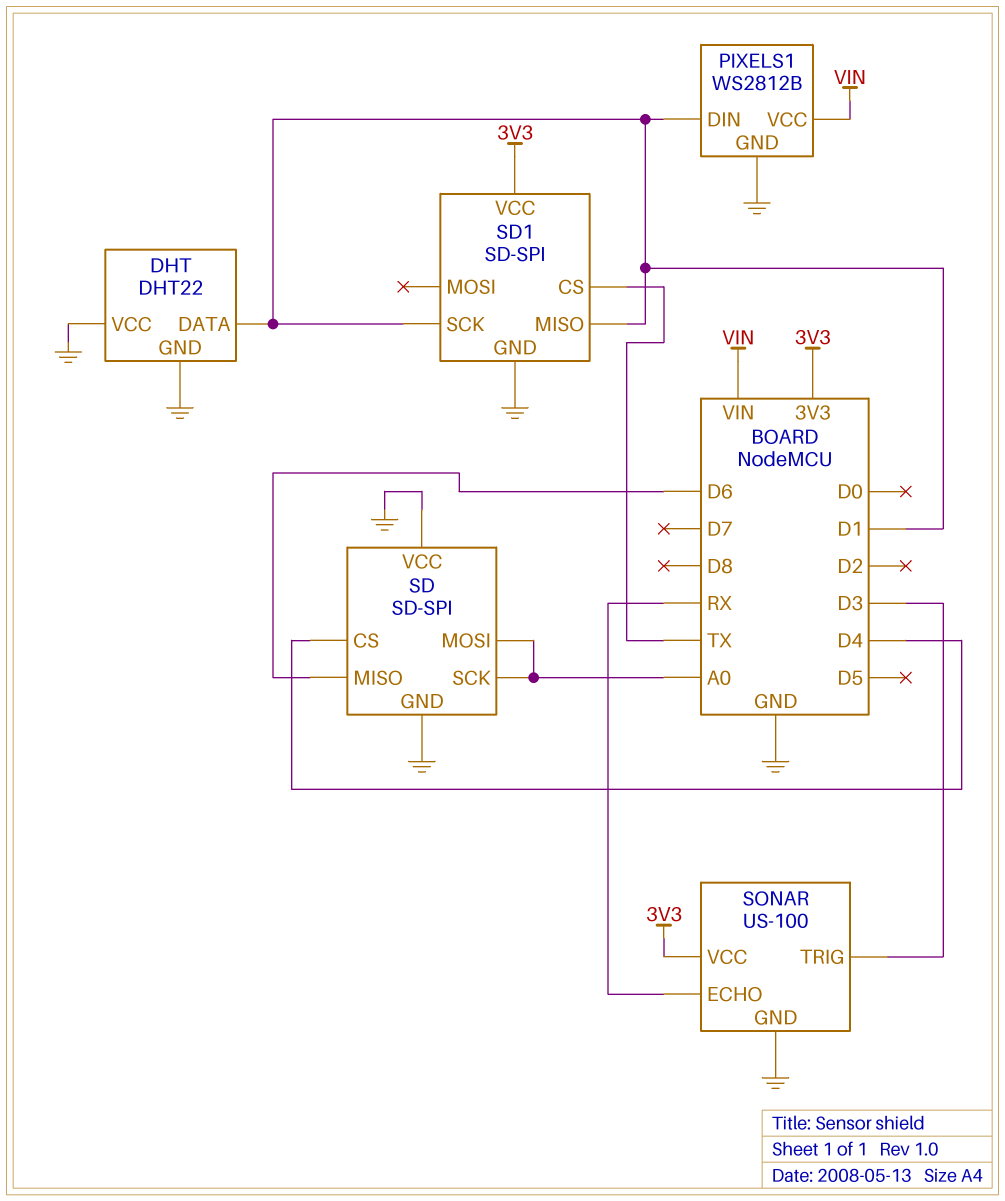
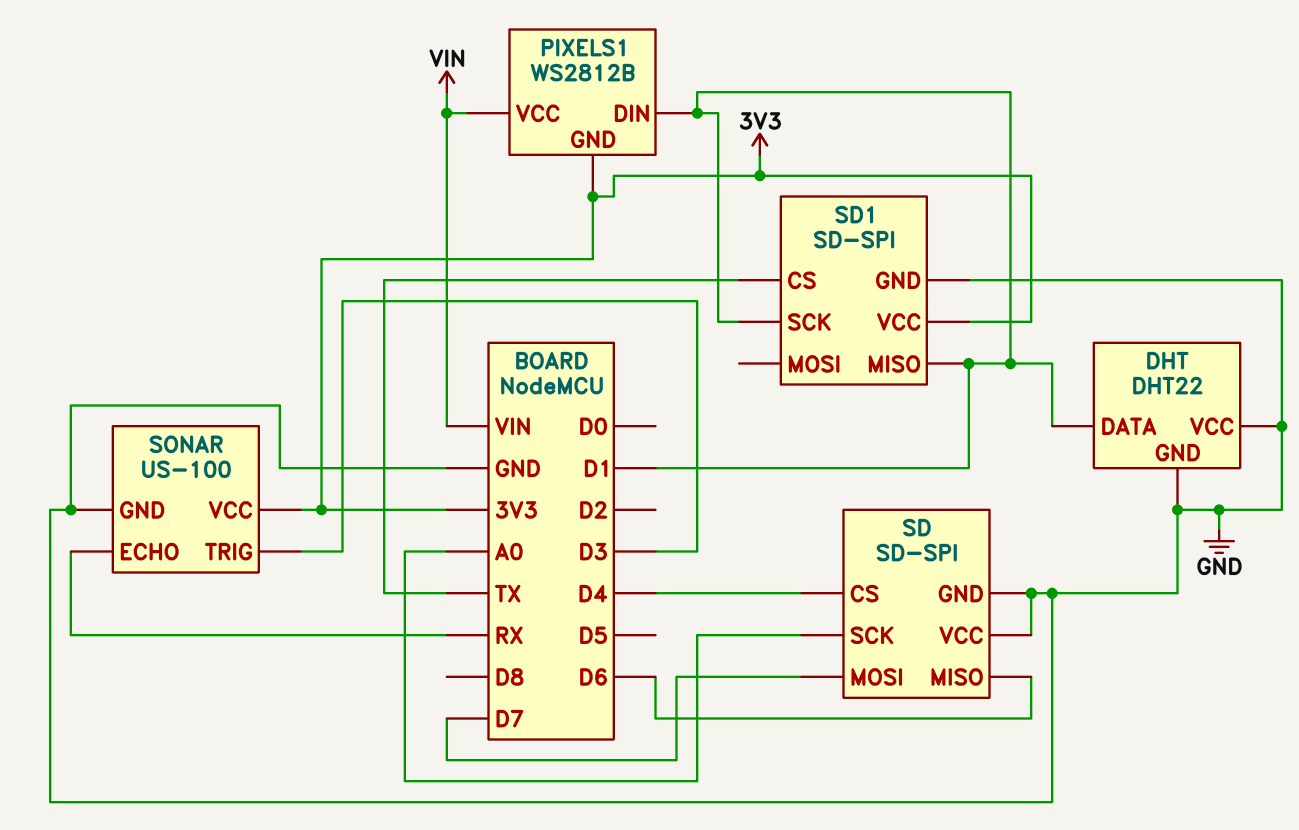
PIXELS1 pin GND: GND -> 3V3
SD pin MOSI: A0 -> D7

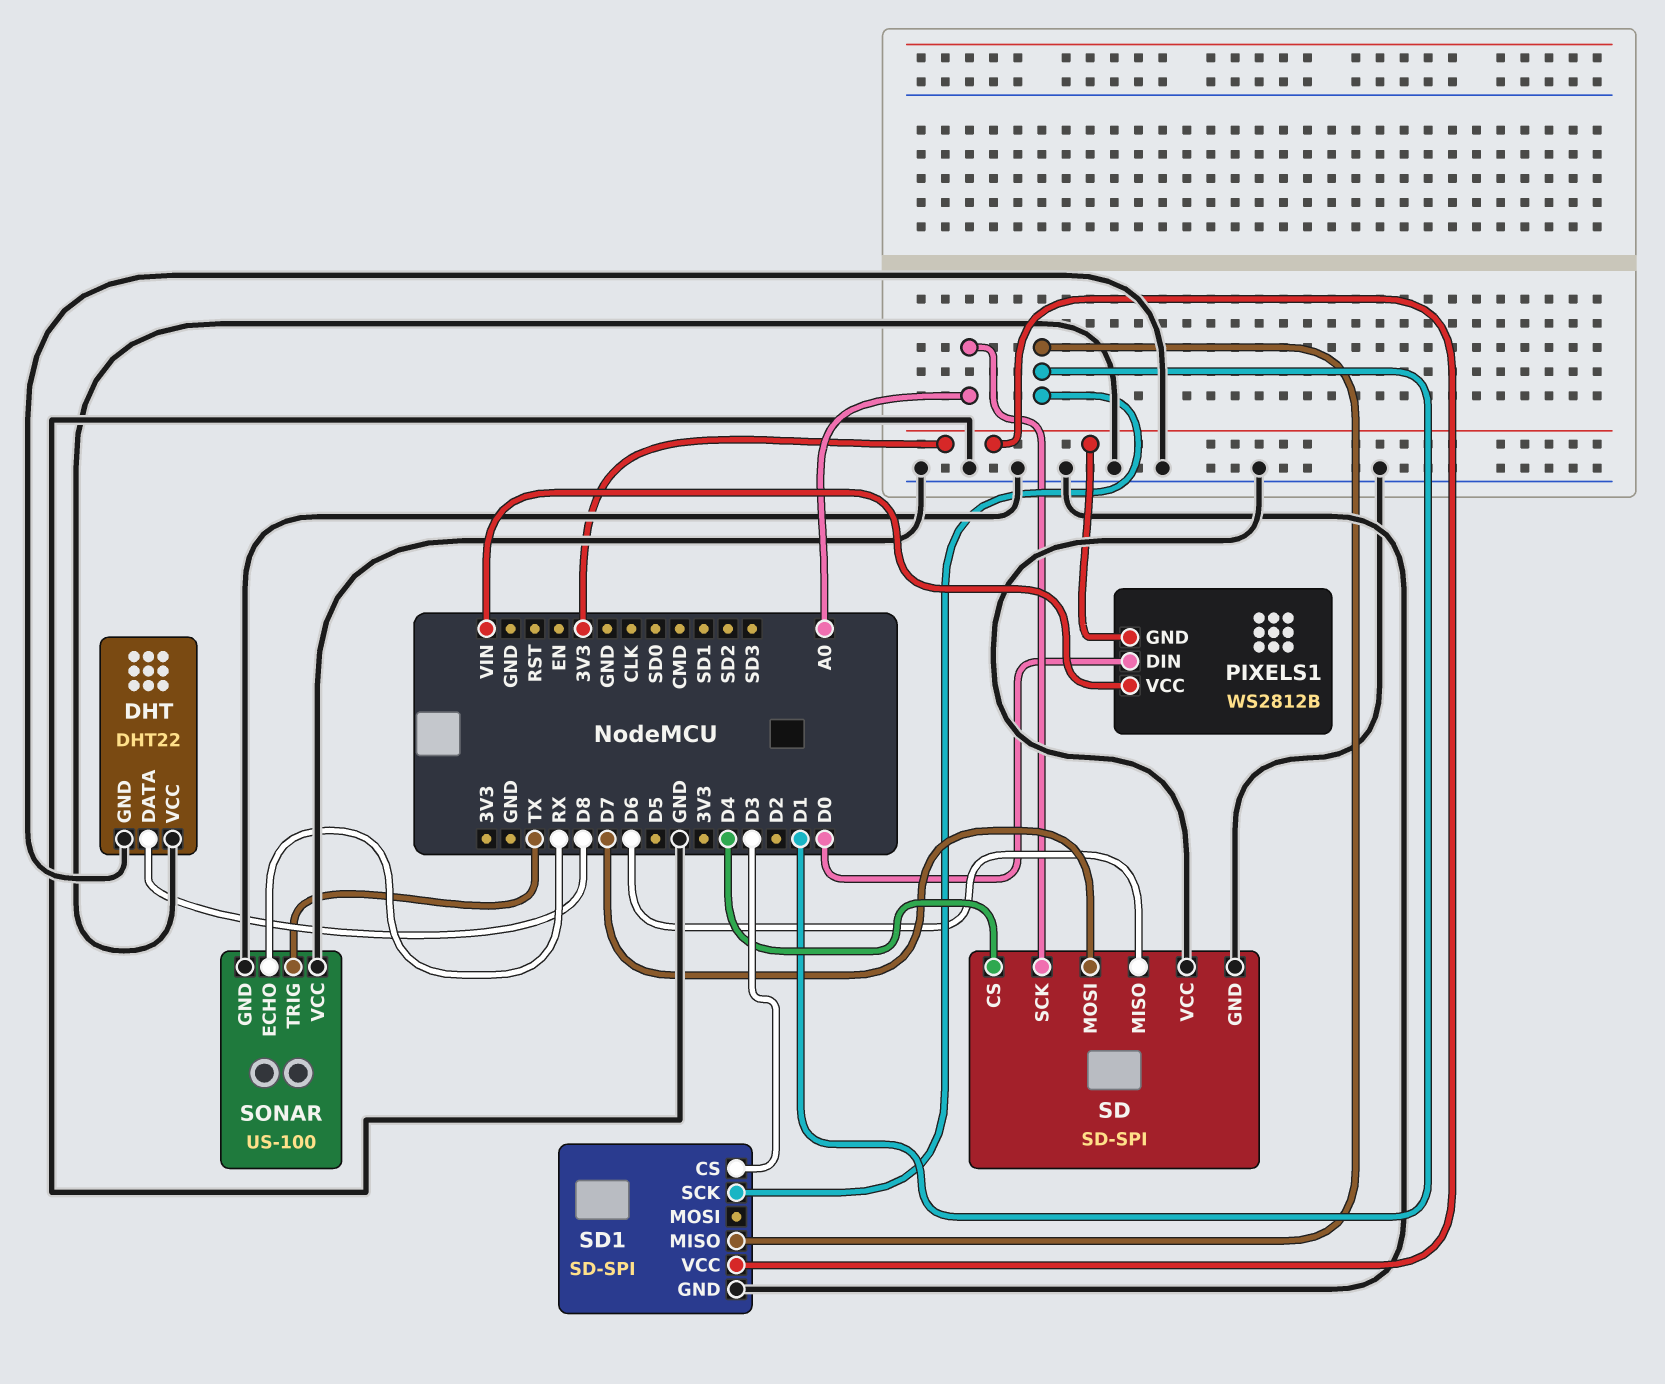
DHT pin DATA: D1 -> D8
PIXELS1 pin DIN: D1 -> D0
SD1 pin CS: TX -> D3
SONAR pin TRIG: D3 -> TX
SONAR pin VCC: 3V3 -> GND

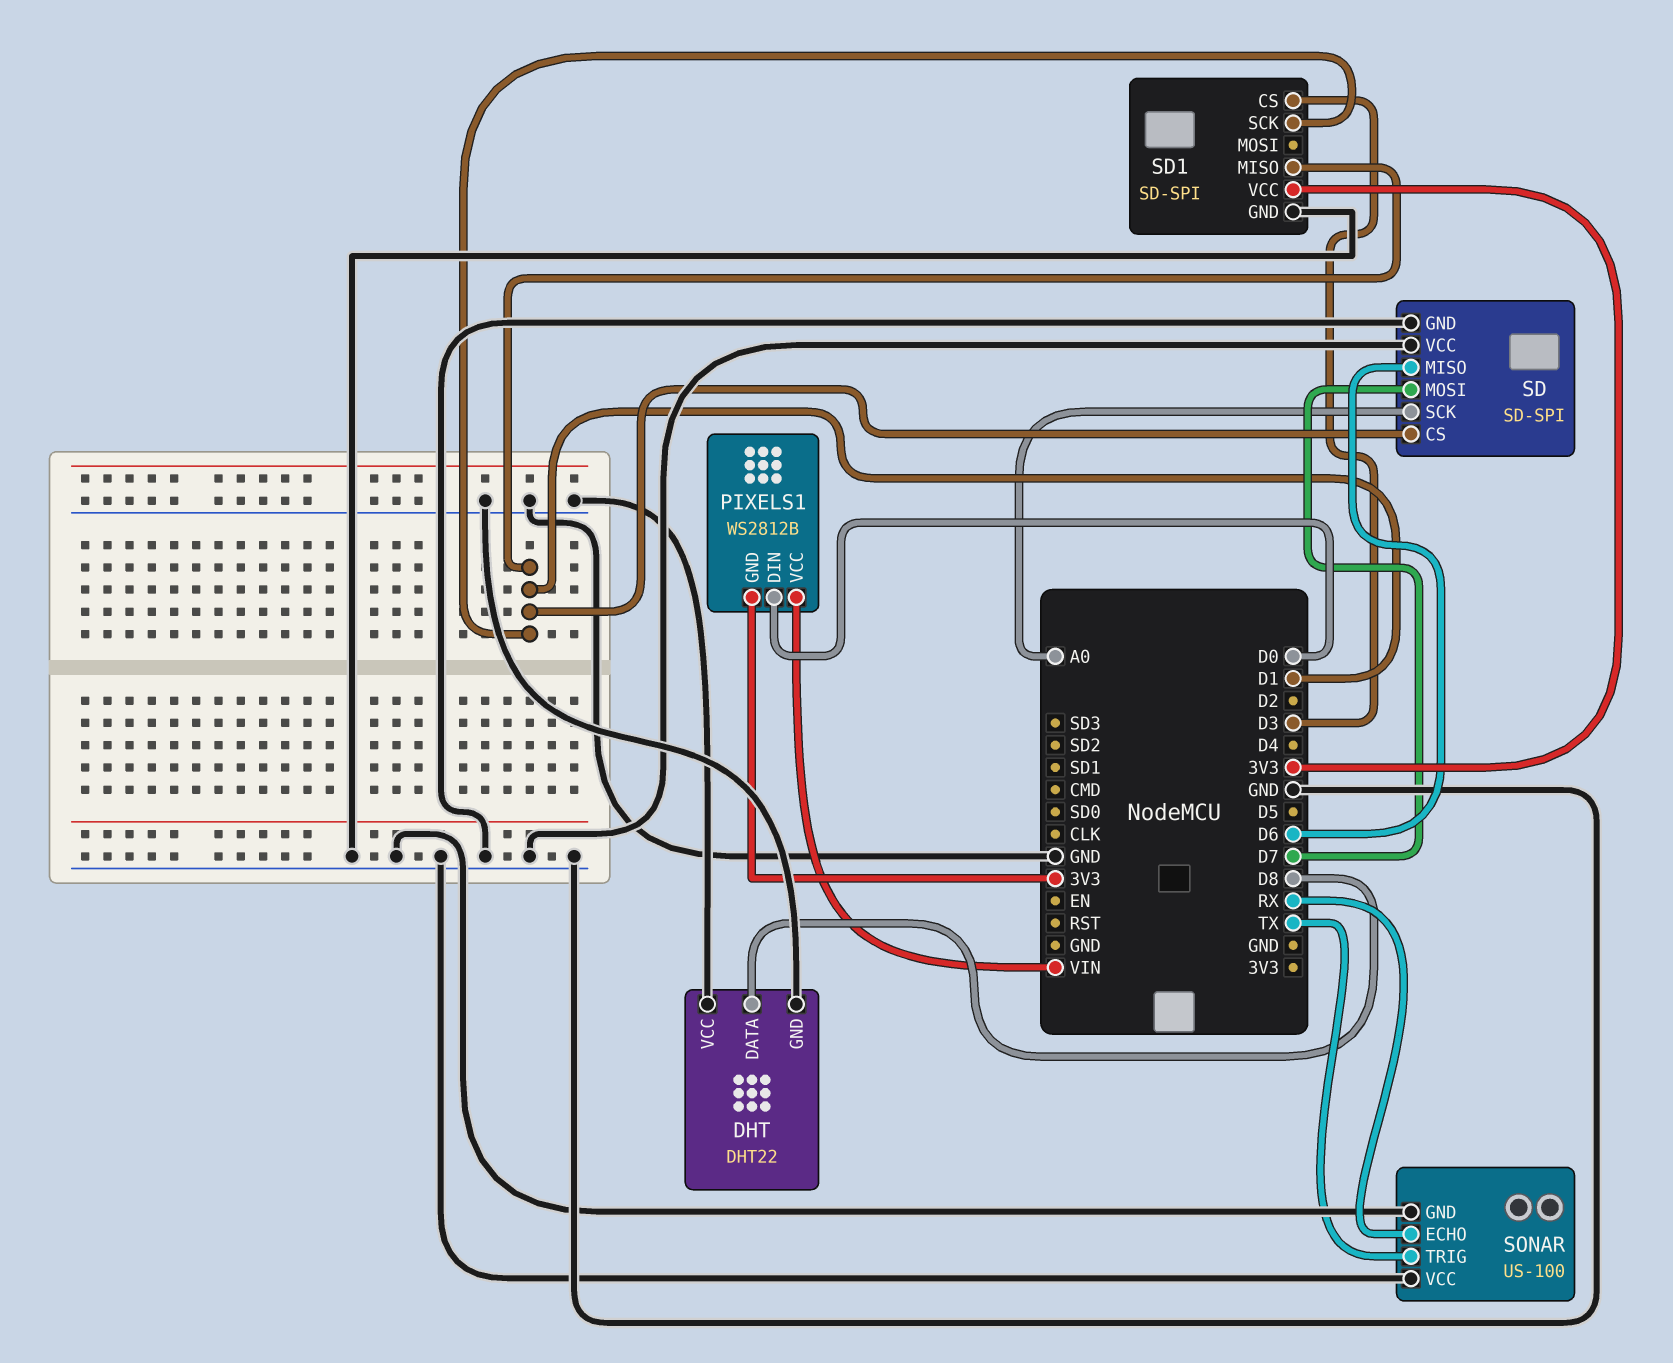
SD pin CS: D4 -> D1

